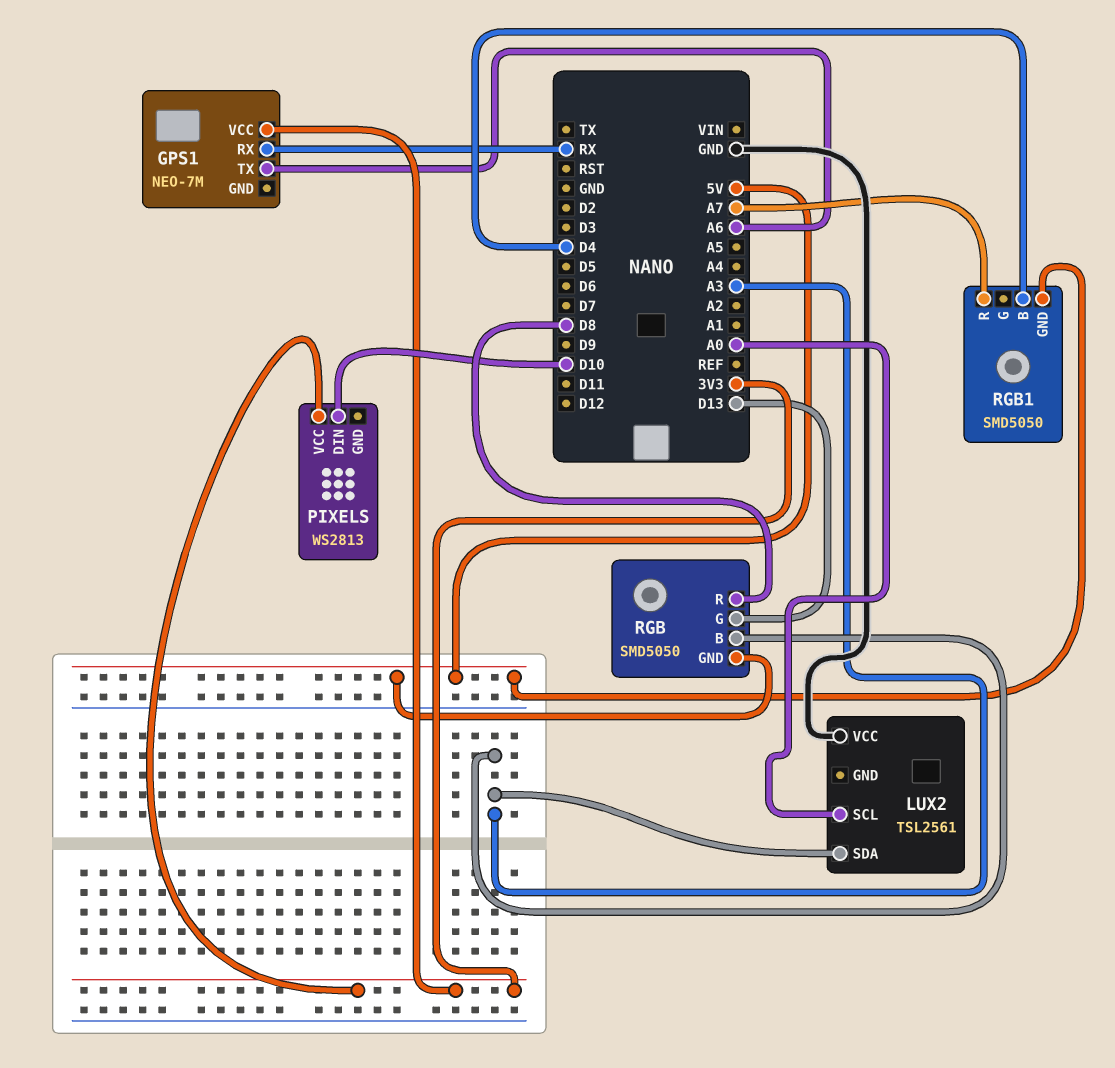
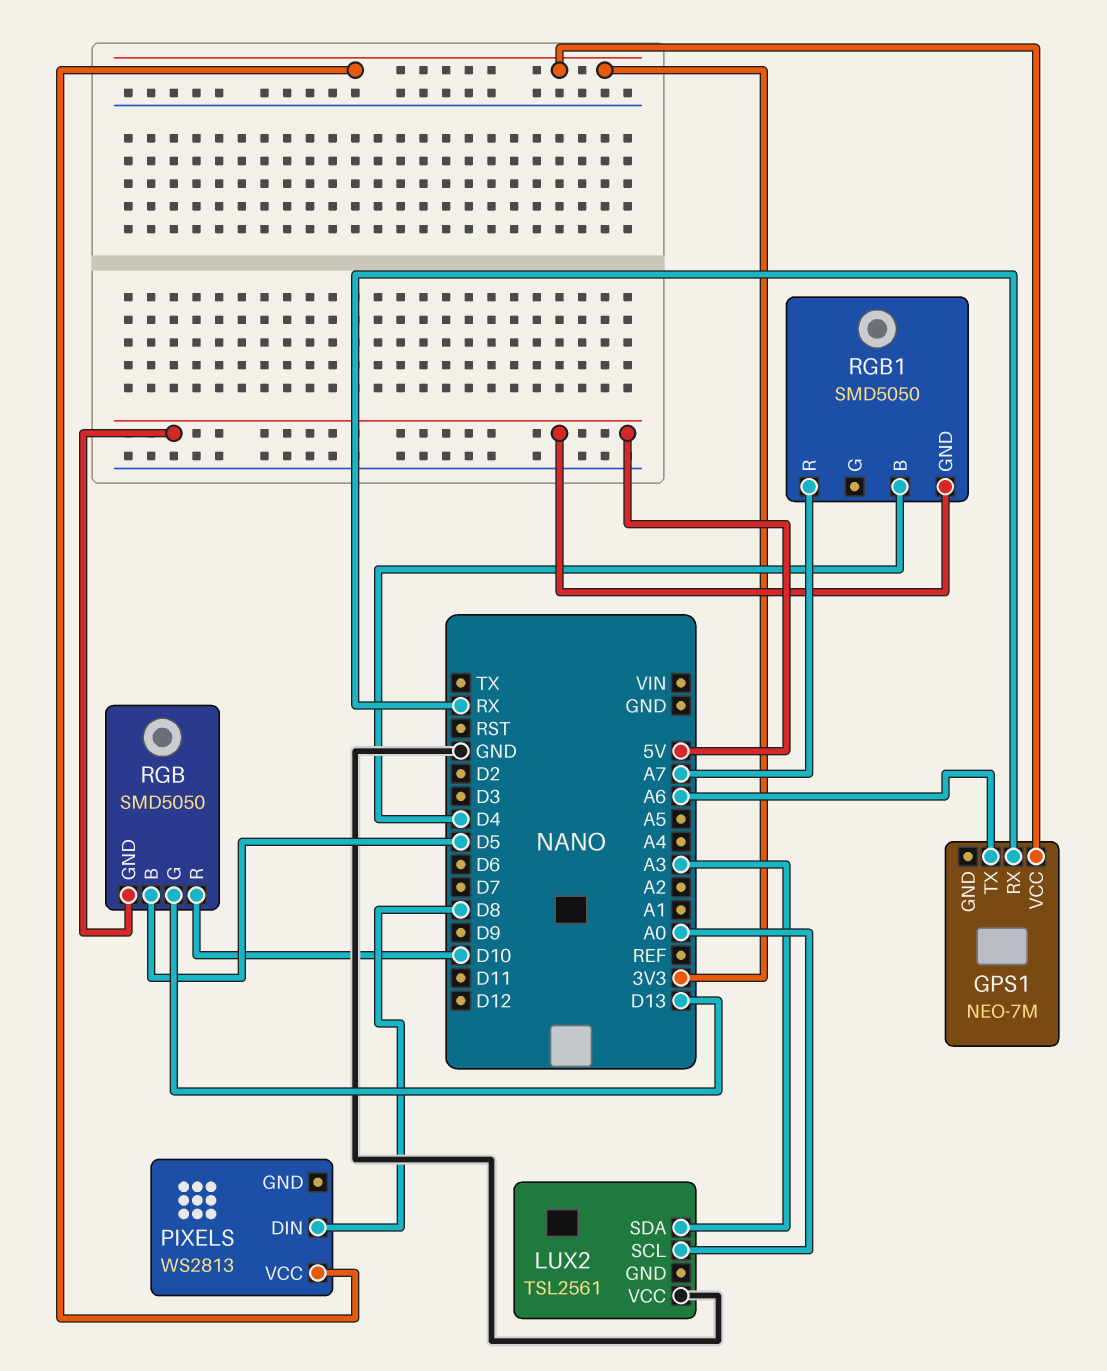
PIXELS pin DIN: D10 -> D8
RGB pin B: A3 -> D5
RGB pin R: D8 -> D10

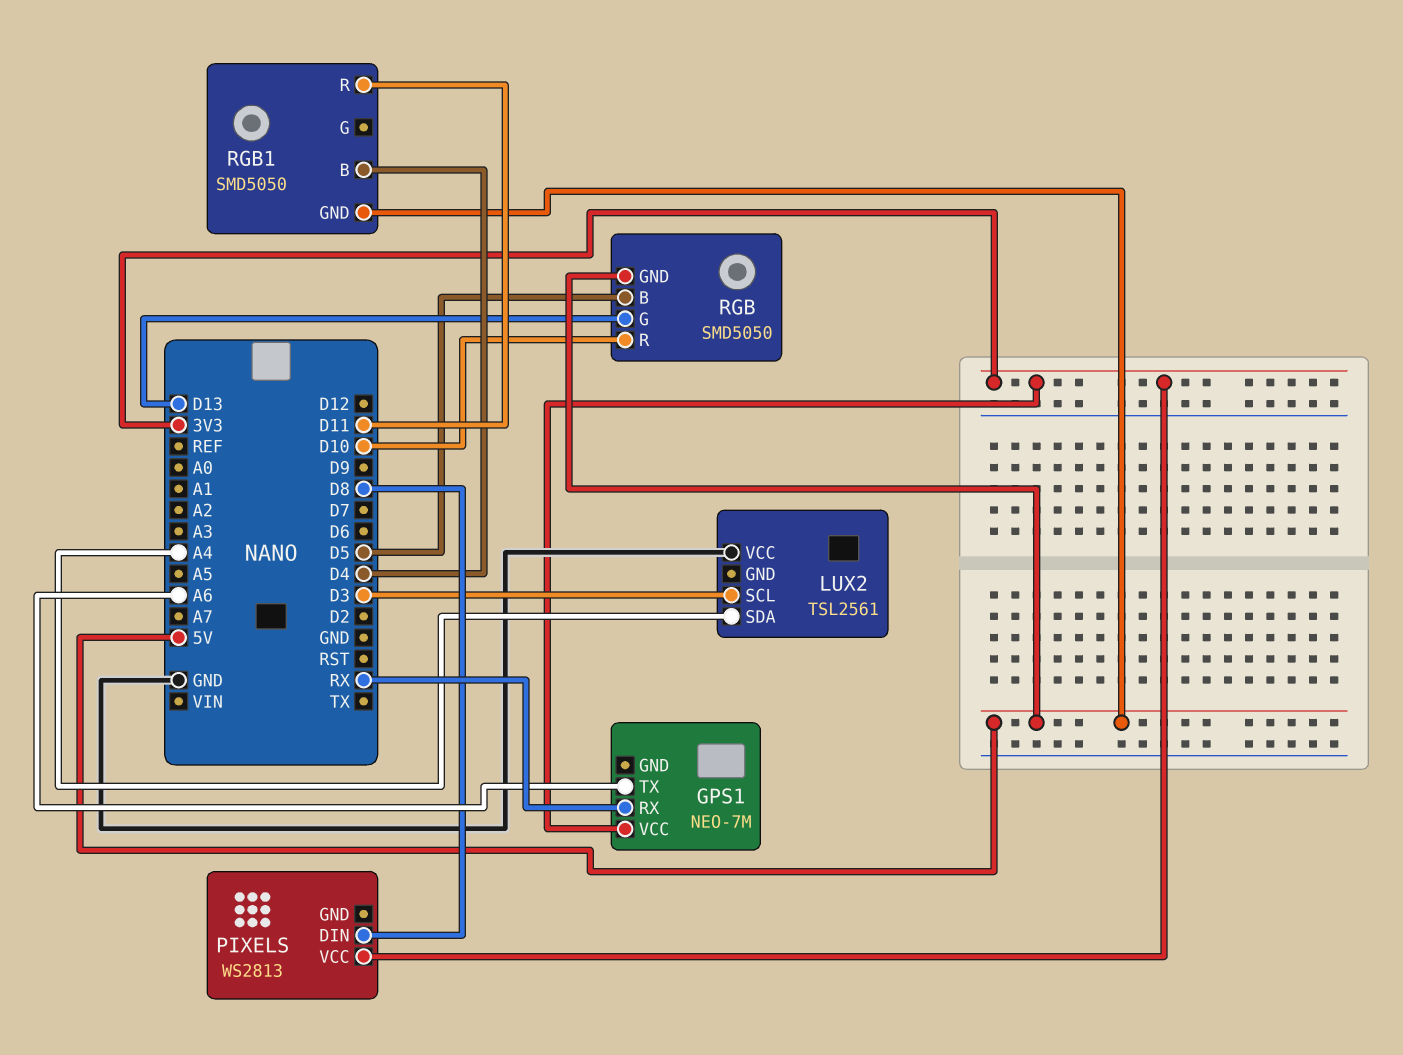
LUX2 pin SCL: A0 -> D3
LUX2 pin SDA: A3 -> A4
RGB1 pin R: A7 -> D11

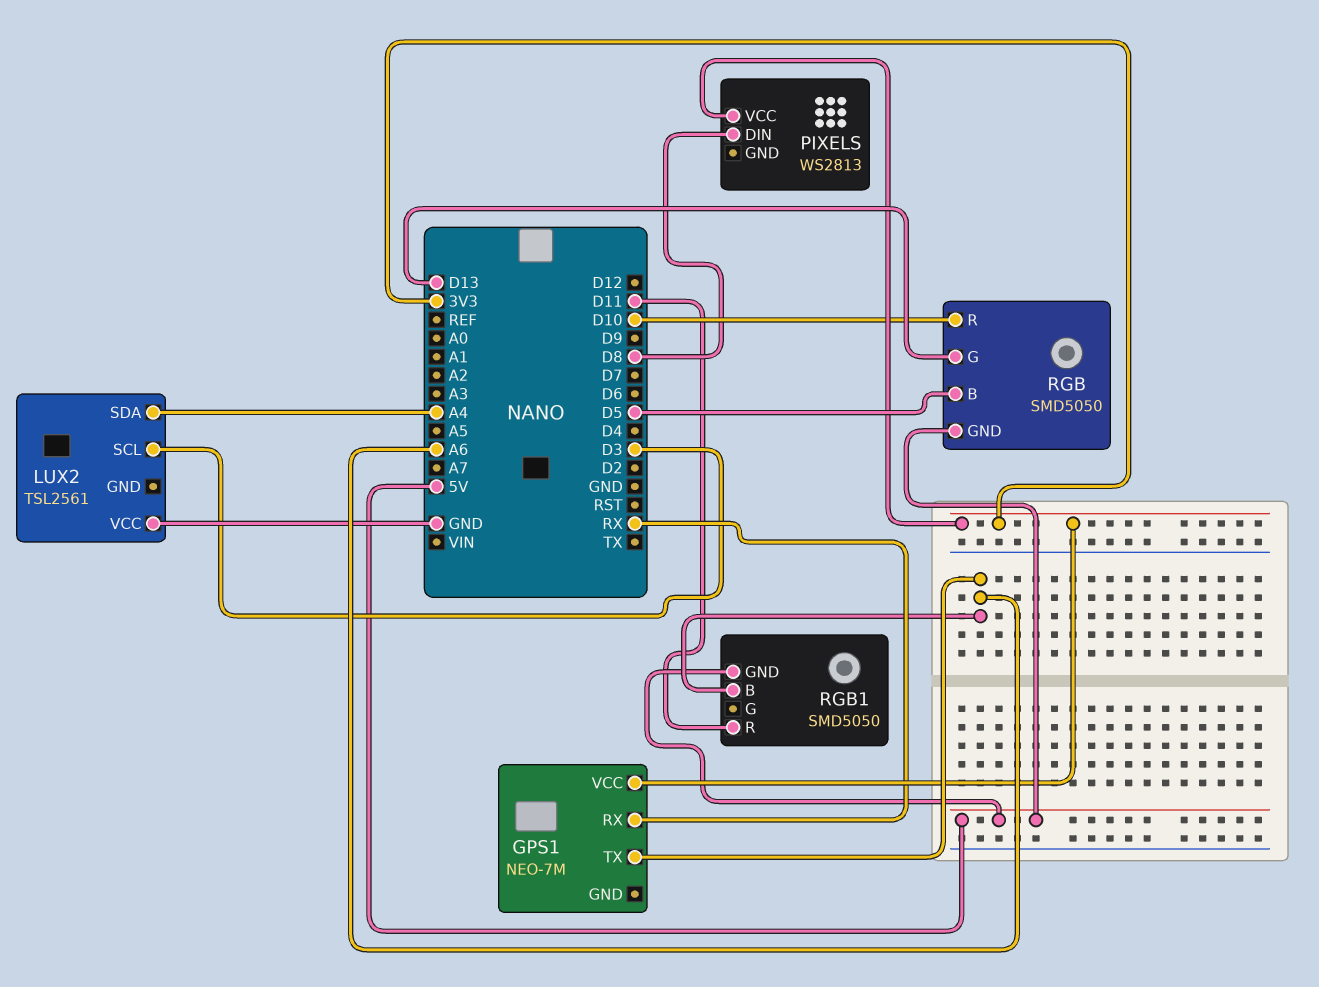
RGB1 pin B: D4 -> A6

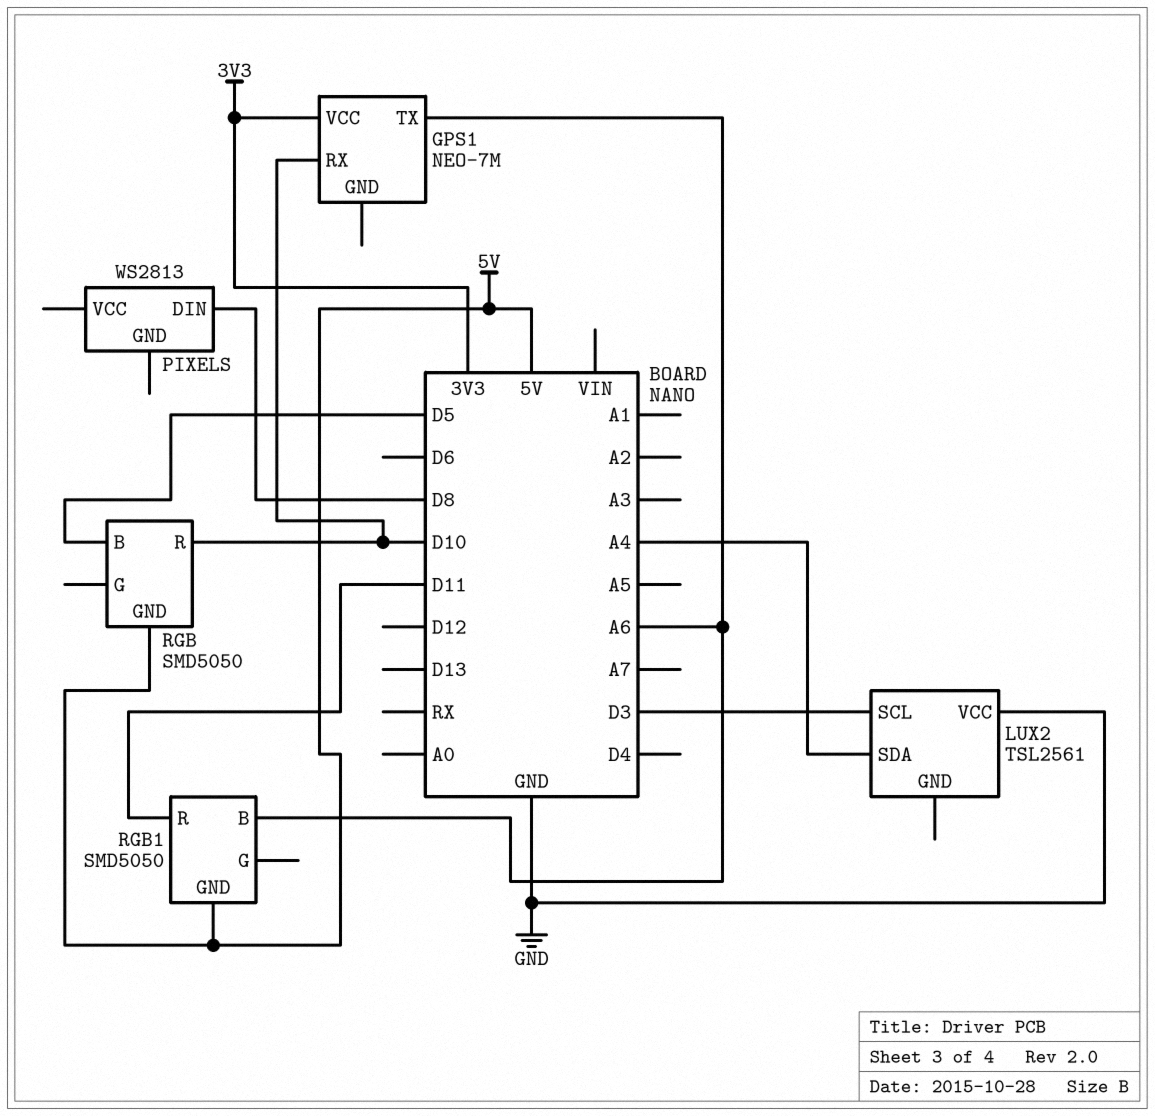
GPS1 pin RX: RX -> D10
PIXELS pin VCC: 3V3 -> none
RGB pin G: D13 -> none

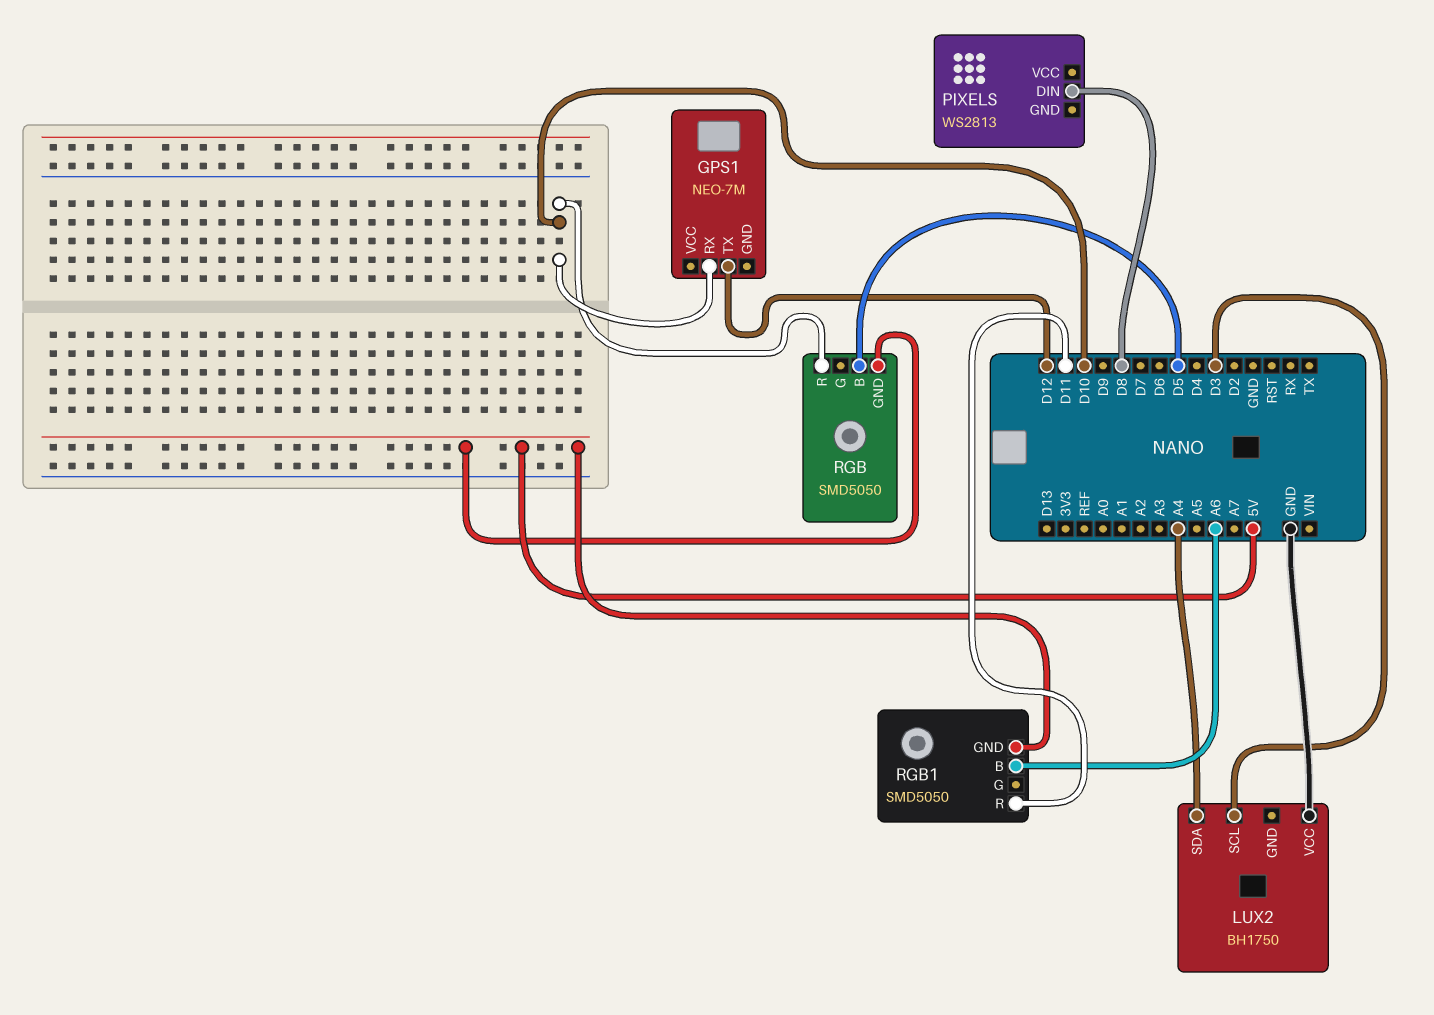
GPS1 pin TX: A6 -> D12
GPS1 pin VCC: 3V3 -> none
LUX2: TSL2561 -> BH1750

